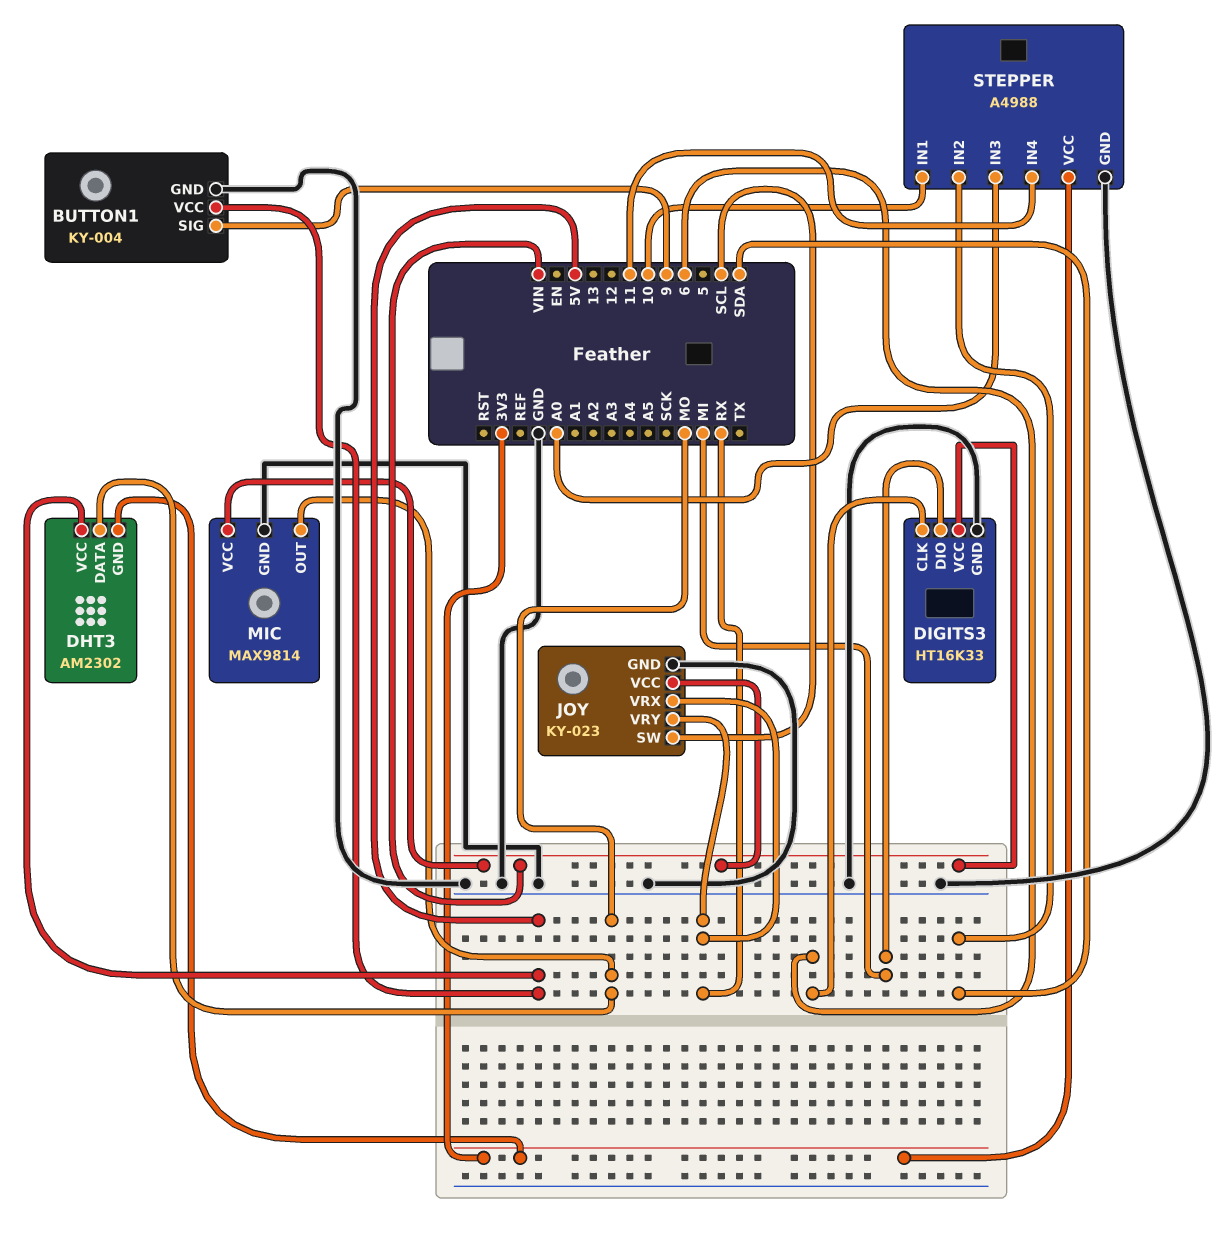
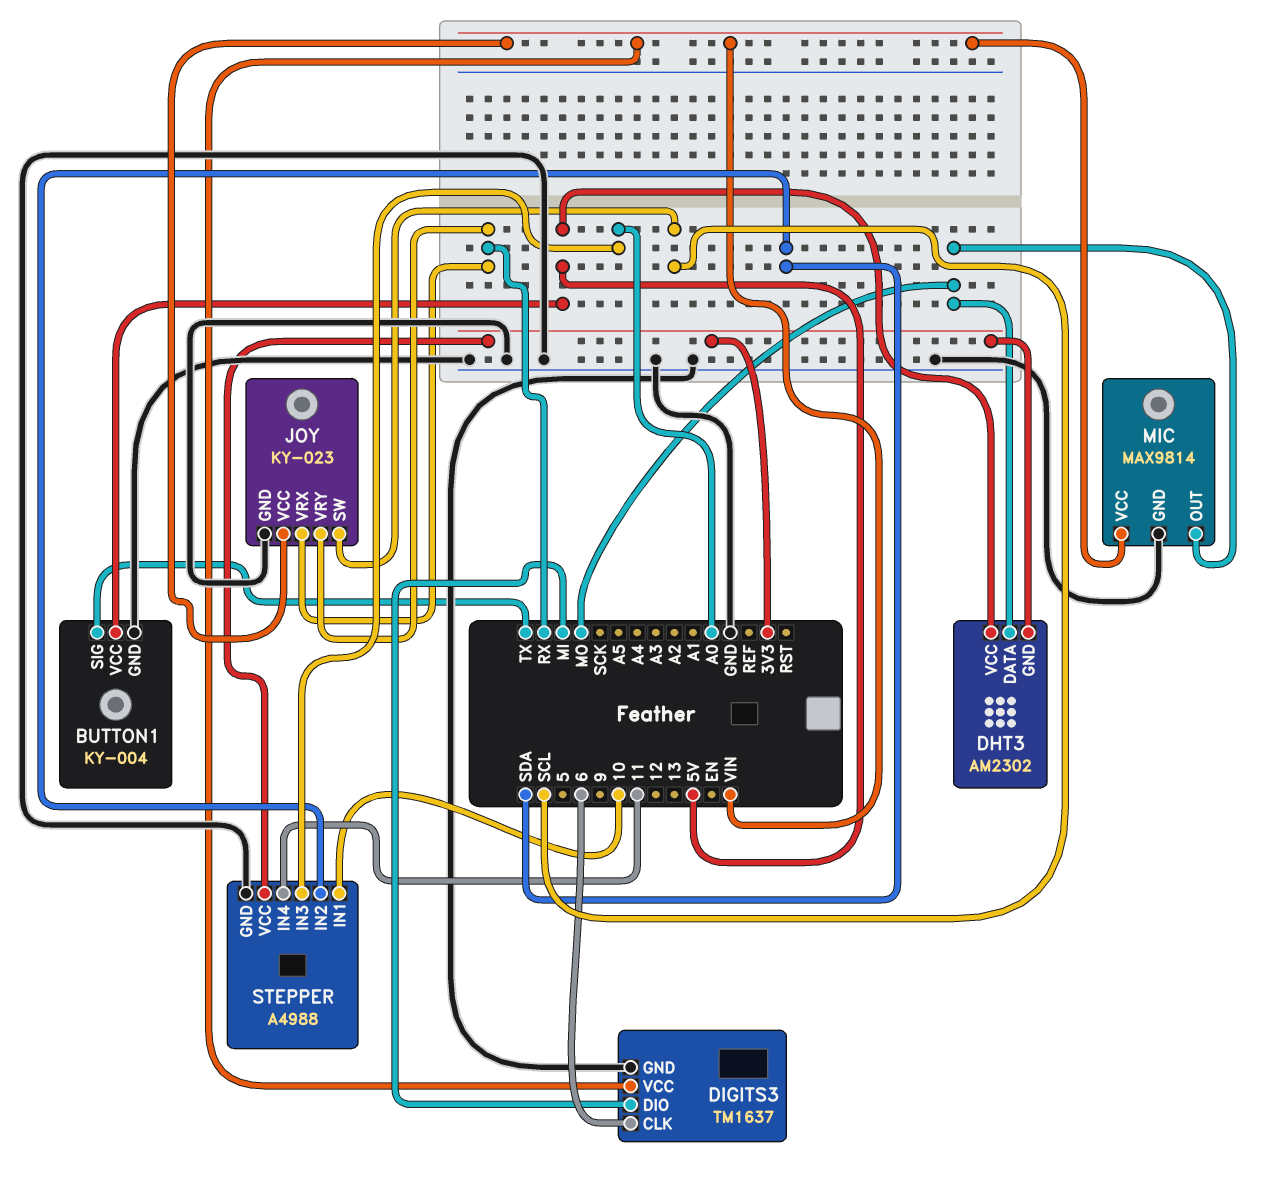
BUTTON1 pin SIG: 9 -> TX
DIGITS3: HT16K33 -> TM1637

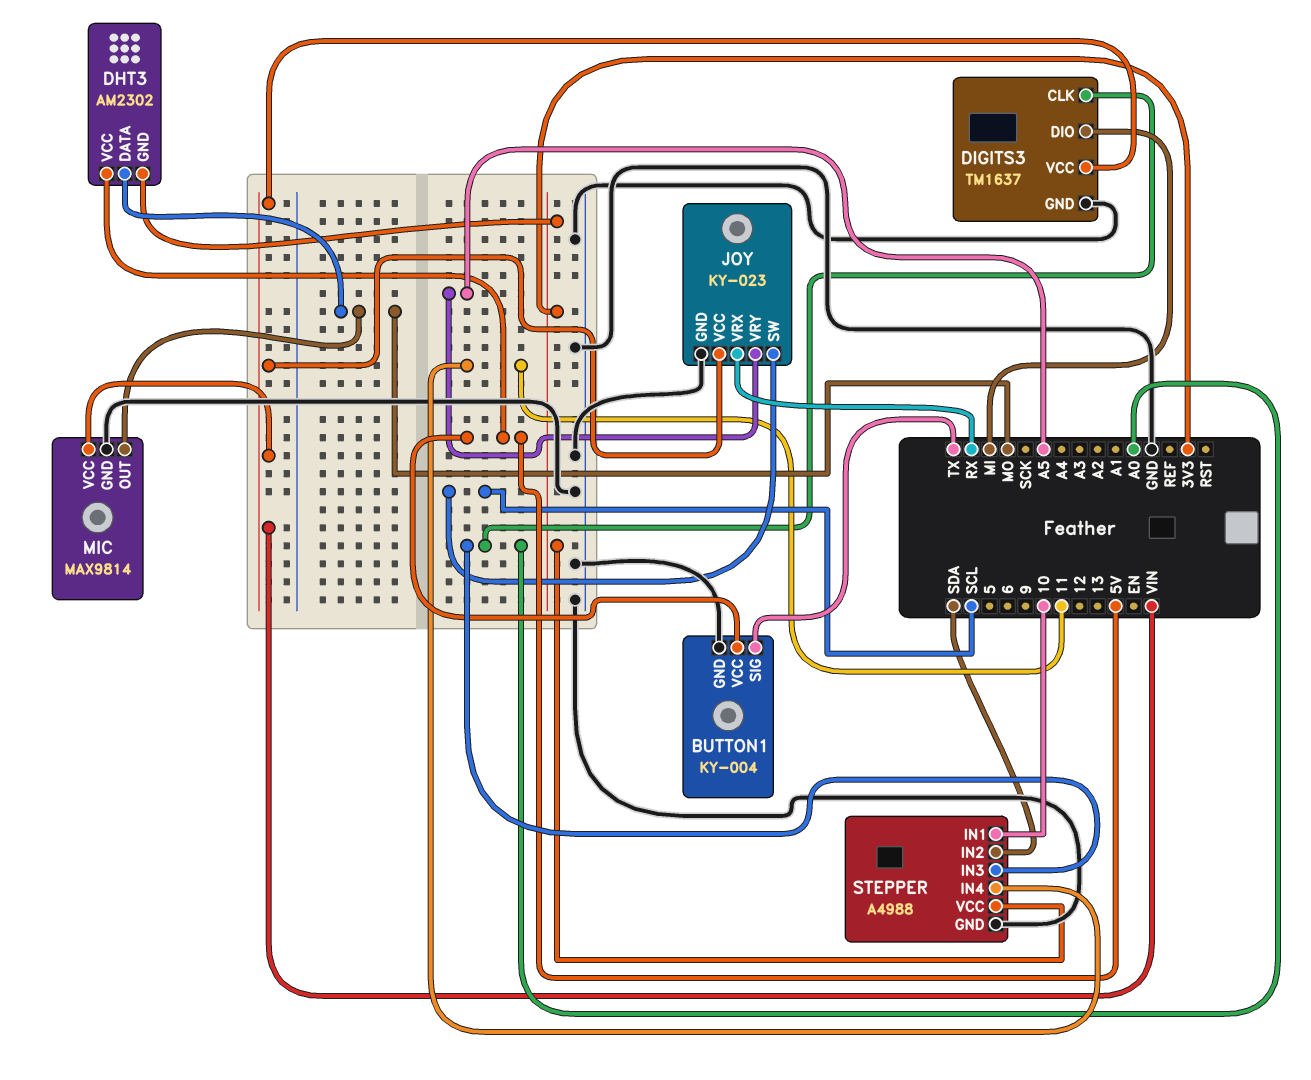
DIGITS3 pin CLK: 6 -> A0
JOY pin VRY: RX -> A5

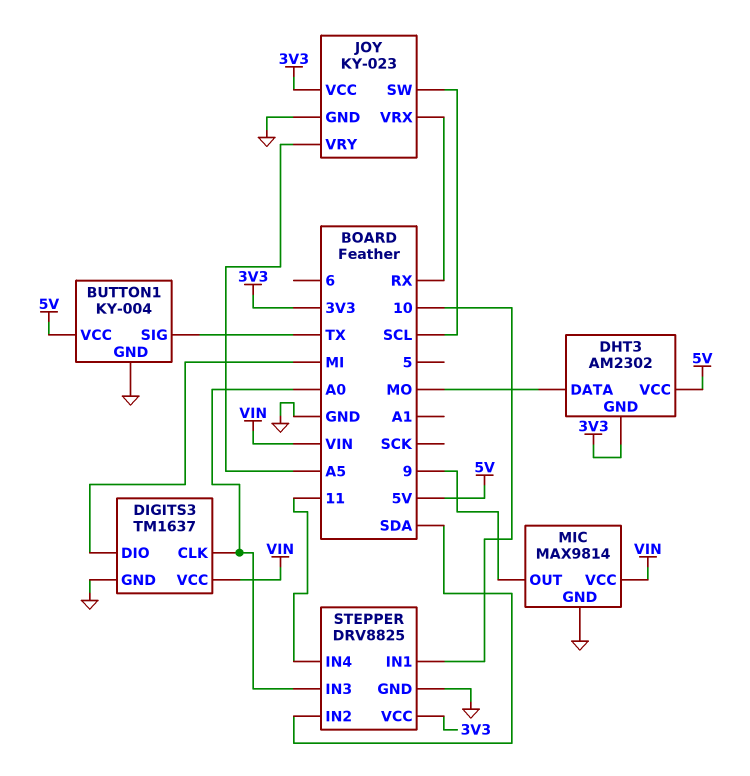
JOY pin VCC: VIN -> 3V3
MIC pin OUT: MO -> 9
STEPPER: A4988 -> DRV8825

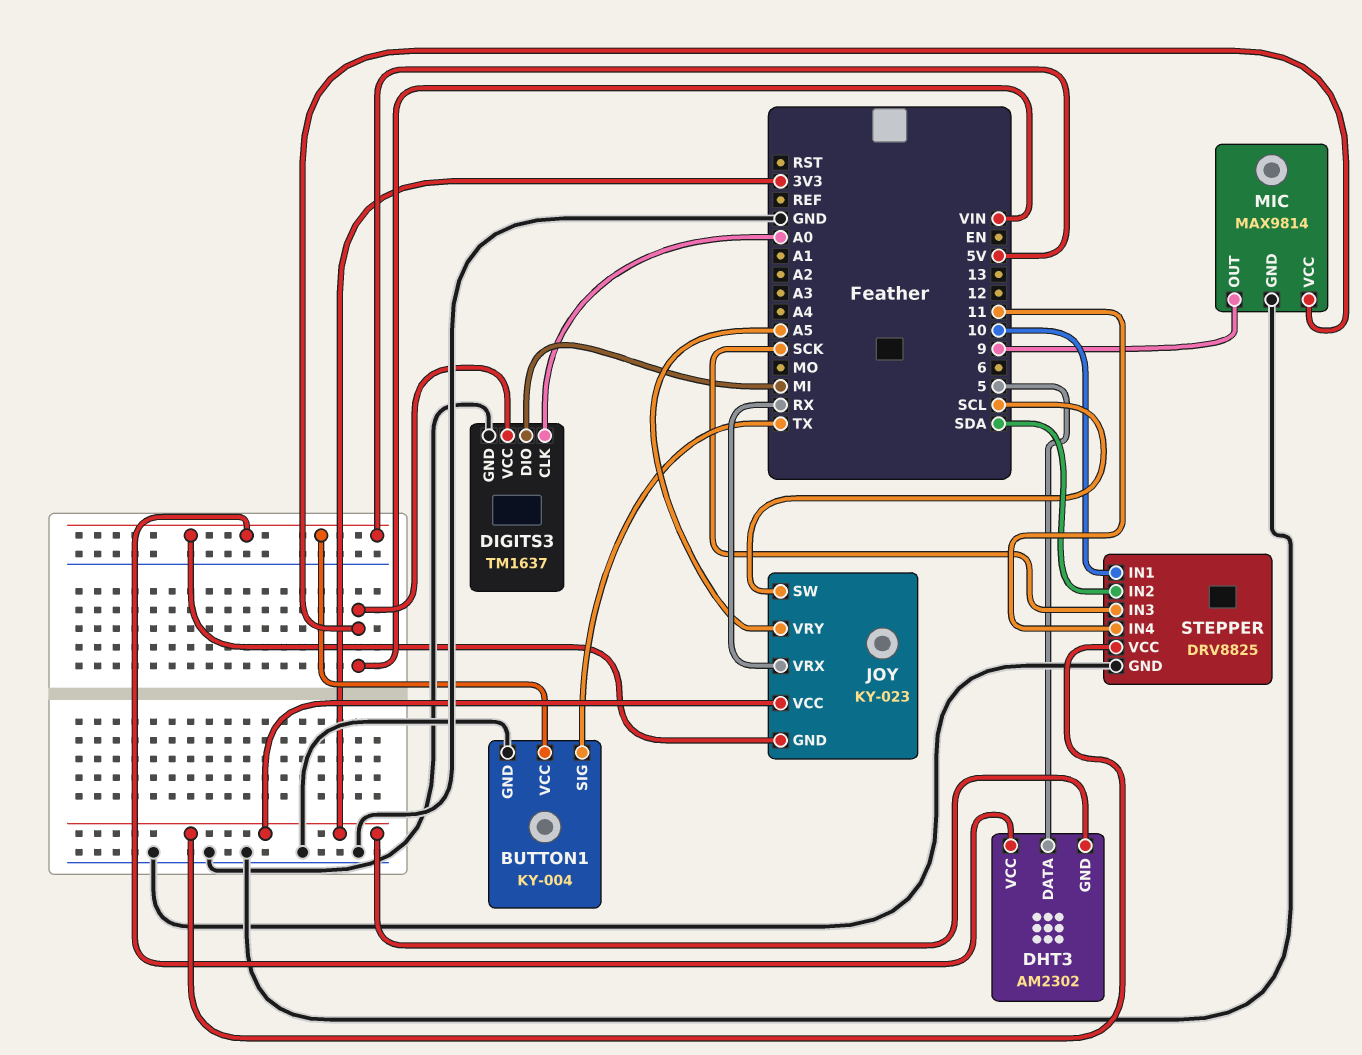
DHT3 pin DATA: MO -> 5
JOY pin GND: GND -> 5V
STEPPER pin IN3: A0 -> SCK

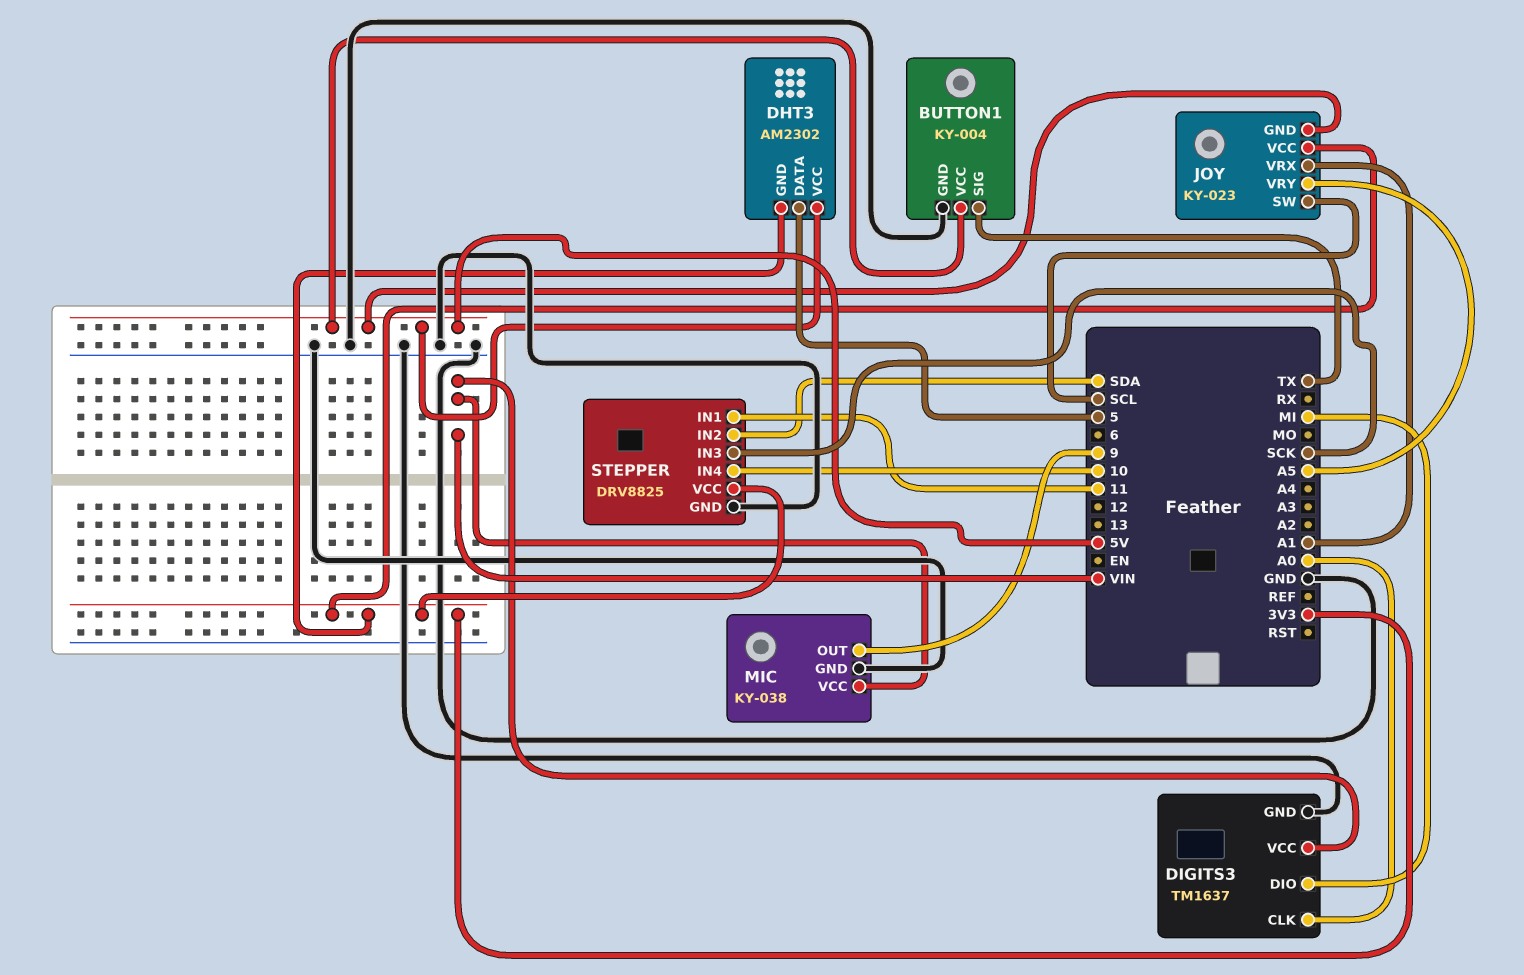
JOY pin VRX: RX -> A1
MIC: MAX9814 -> KY-038
STEPPER pin IN1: 10 -> 11
STEPPER pin IN4: 11 -> 10

